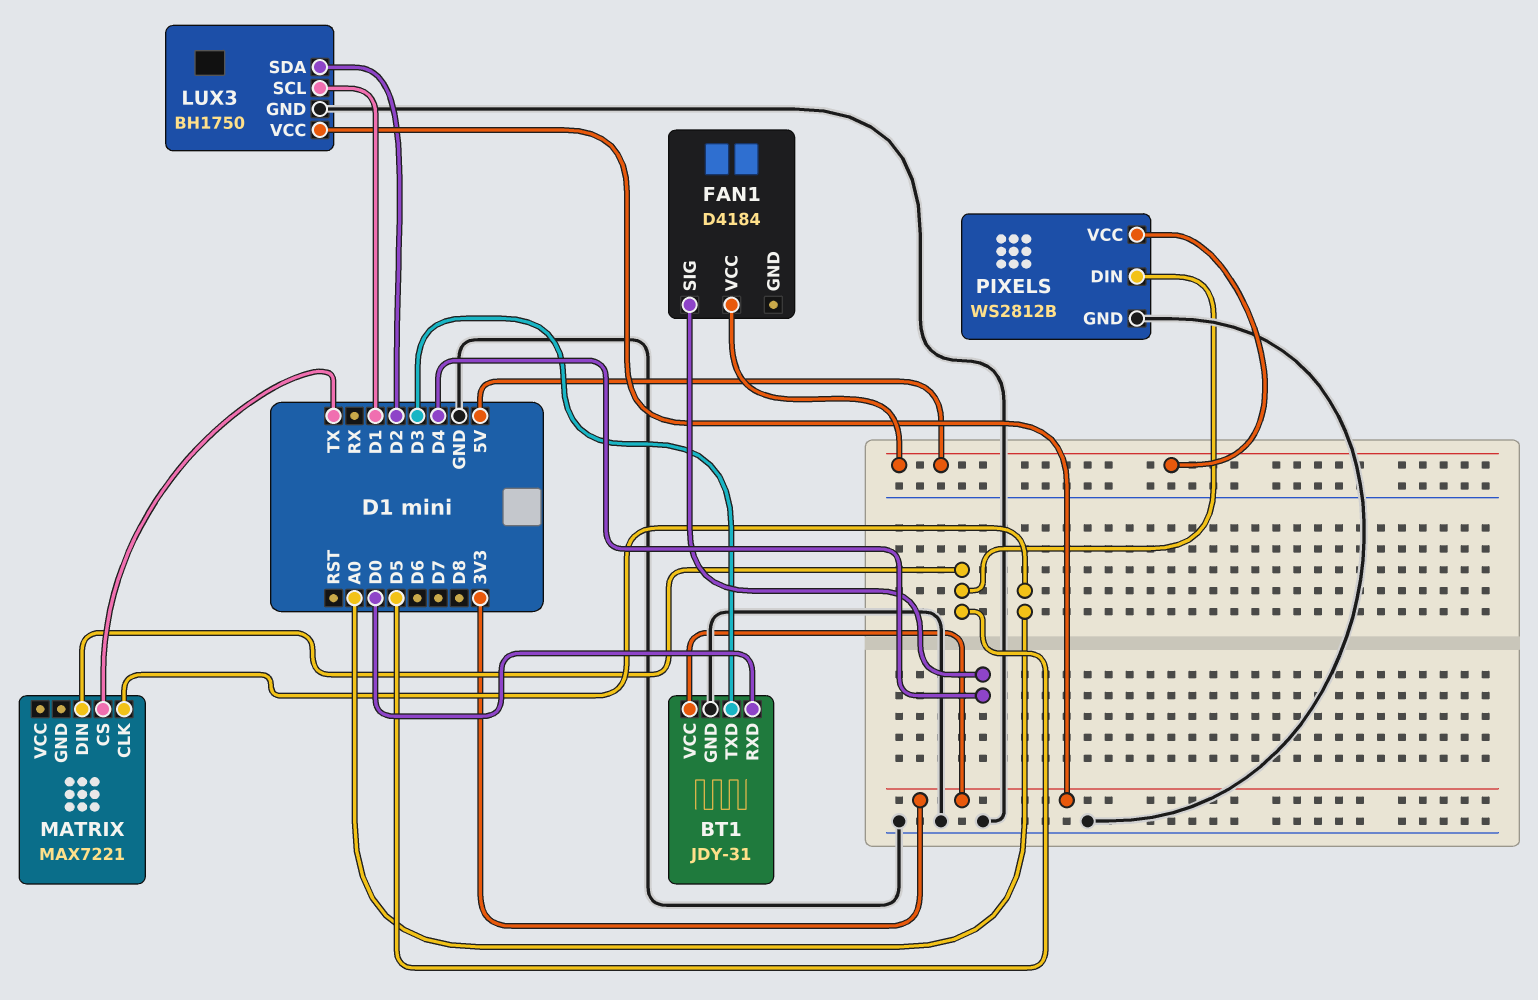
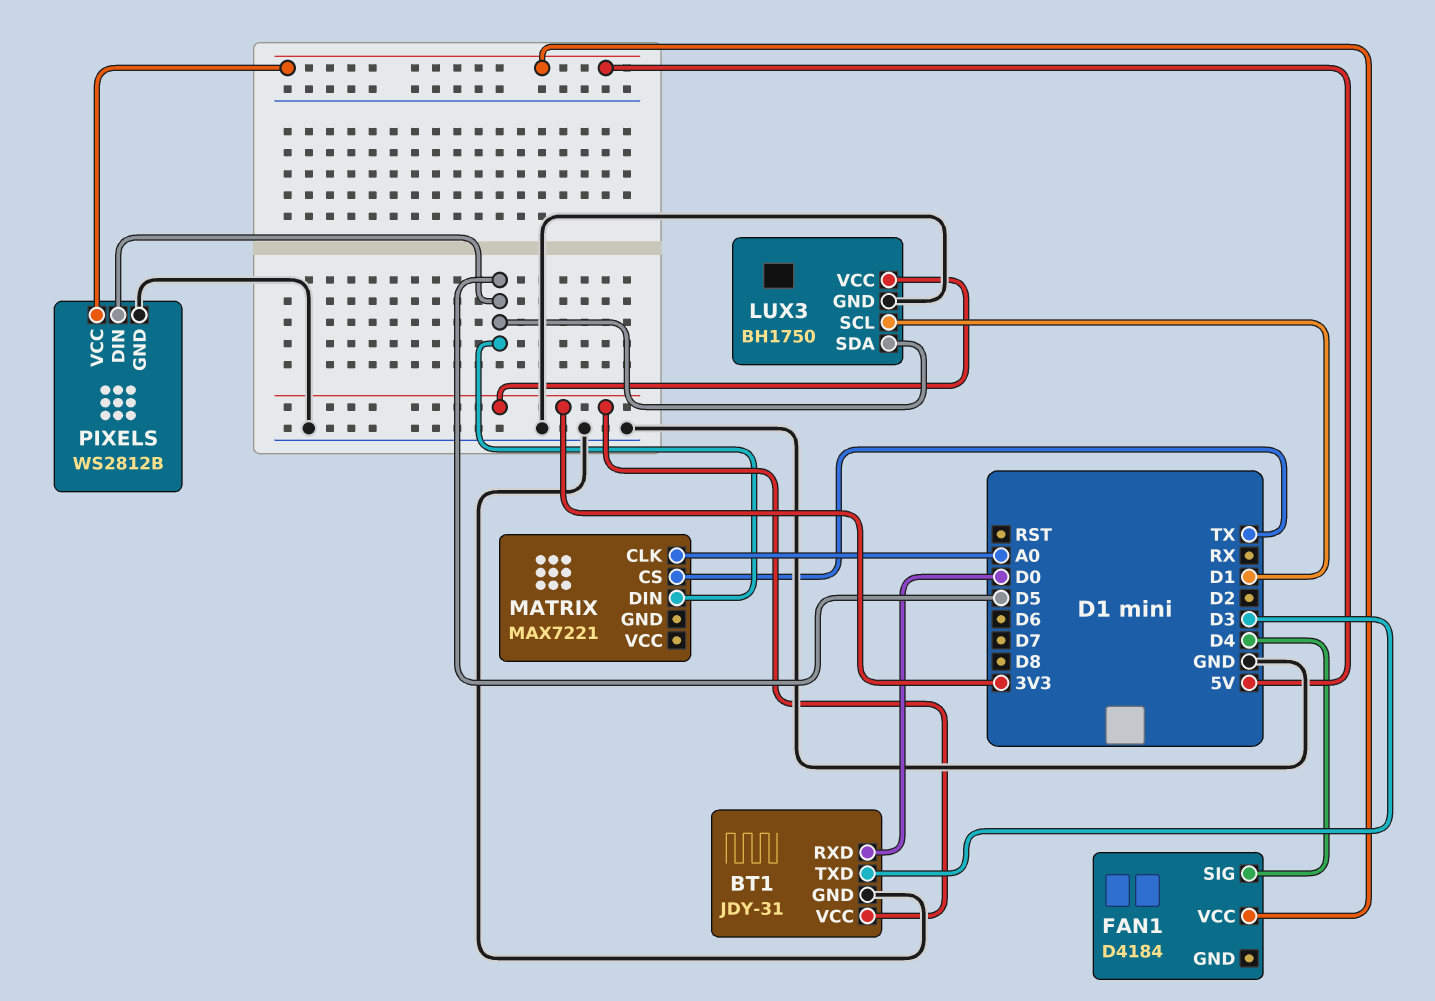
LUX3 pin SDA: D2 -> D5

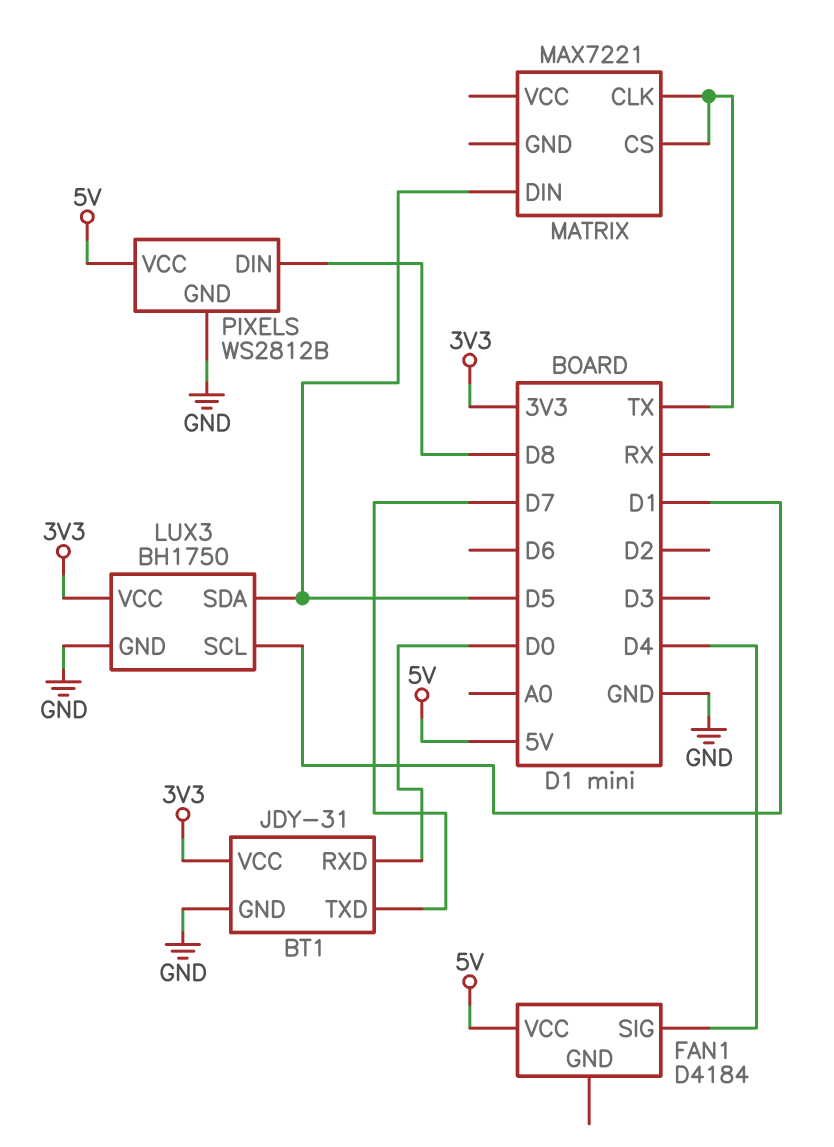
BT1 pin TXD: D3 -> D7
MATRIX pin CLK: A0 -> TX
PIXELS pin DIN: D5 -> D8

